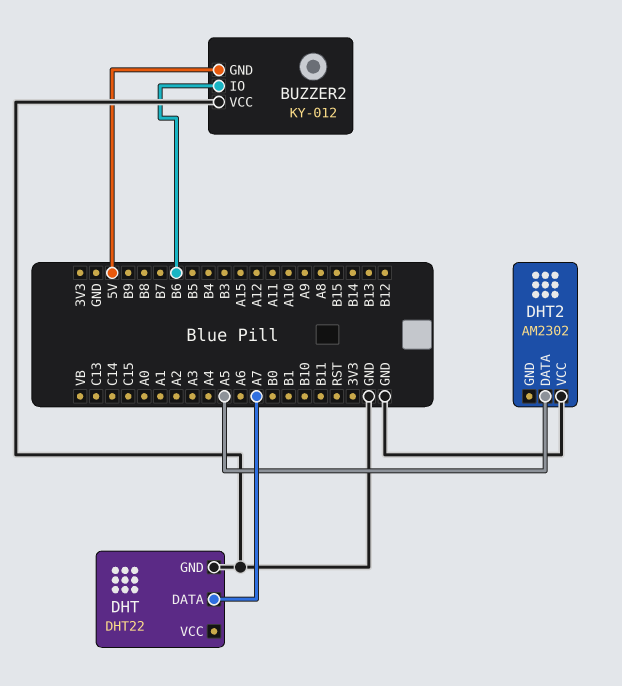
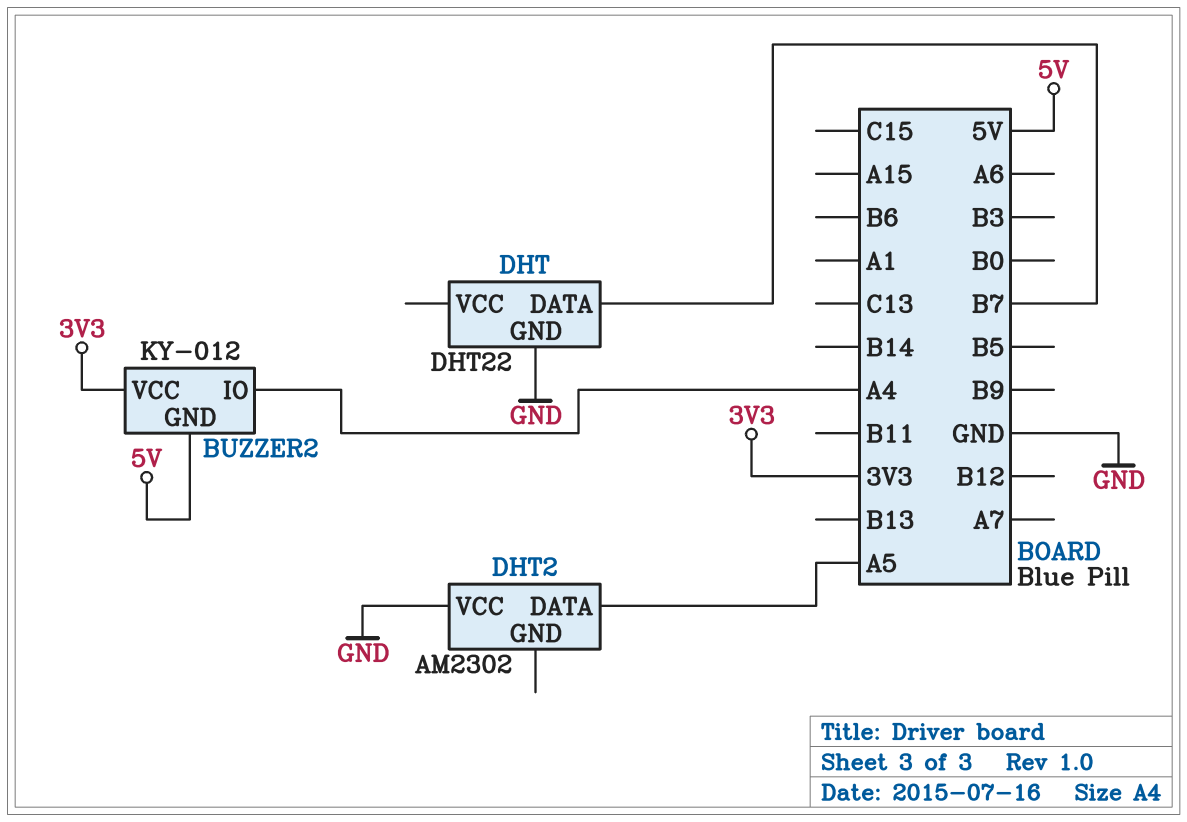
BUZZER2 pin IO: B6 -> A4
BUZZER2 pin VCC: GND -> 3V3
DHT pin DATA: A7 -> B7

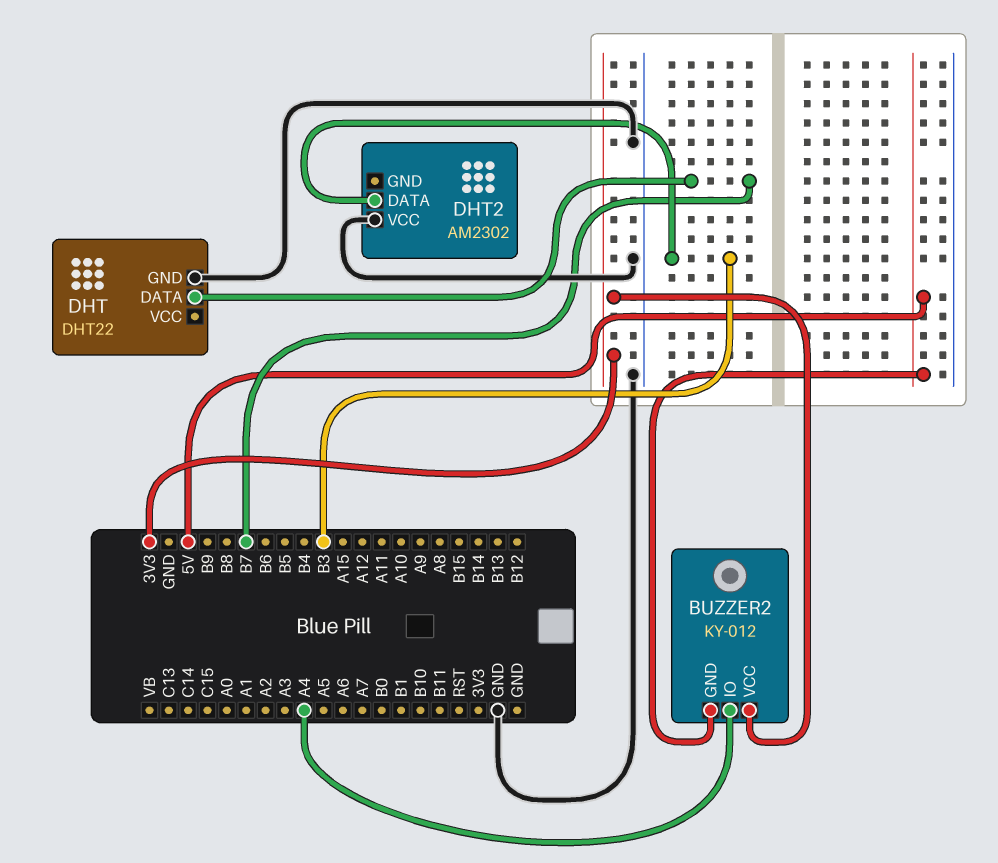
DHT2 pin DATA: A5 -> B3

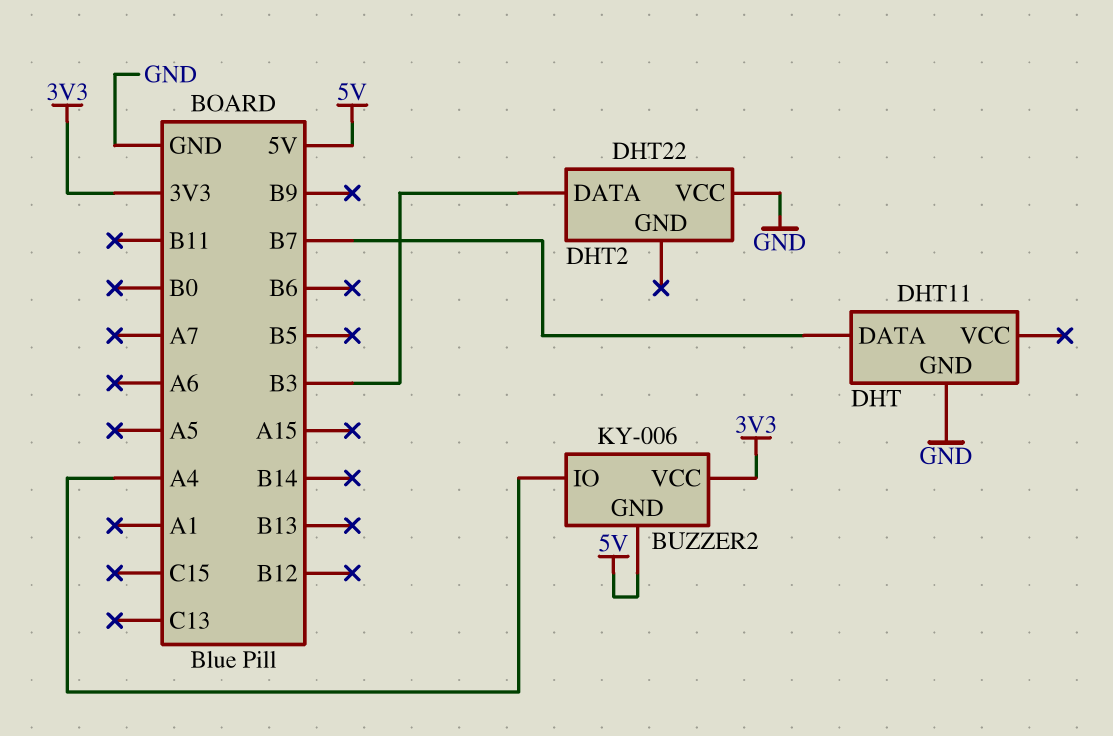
BUZZER2: KY-012 -> KY-006
DHT: DHT22 -> DHT11
DHT2: AM2302 -> DHT22

